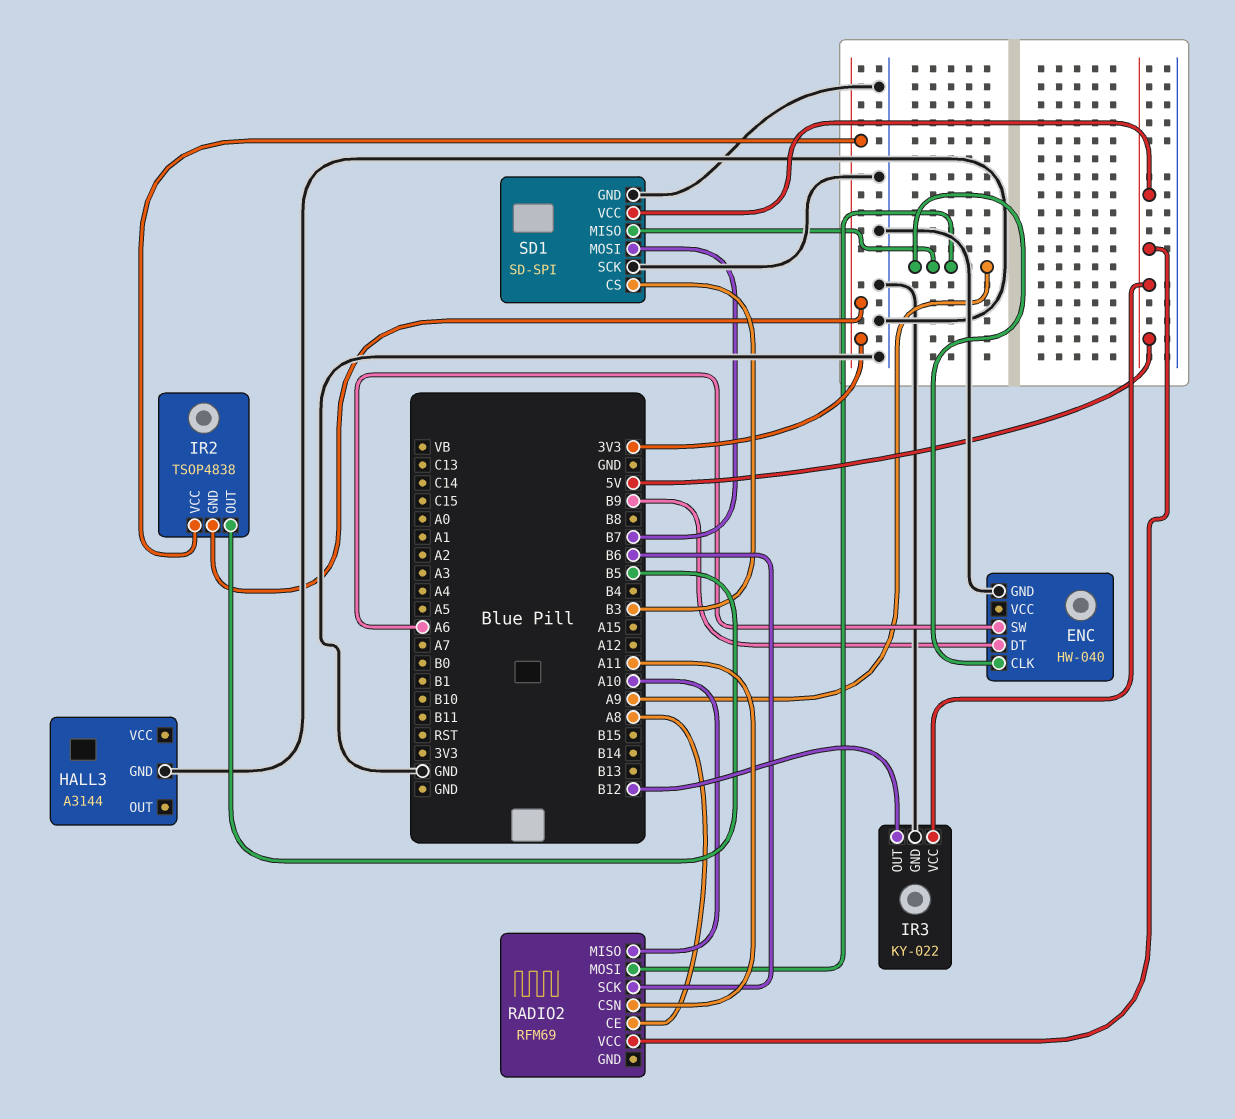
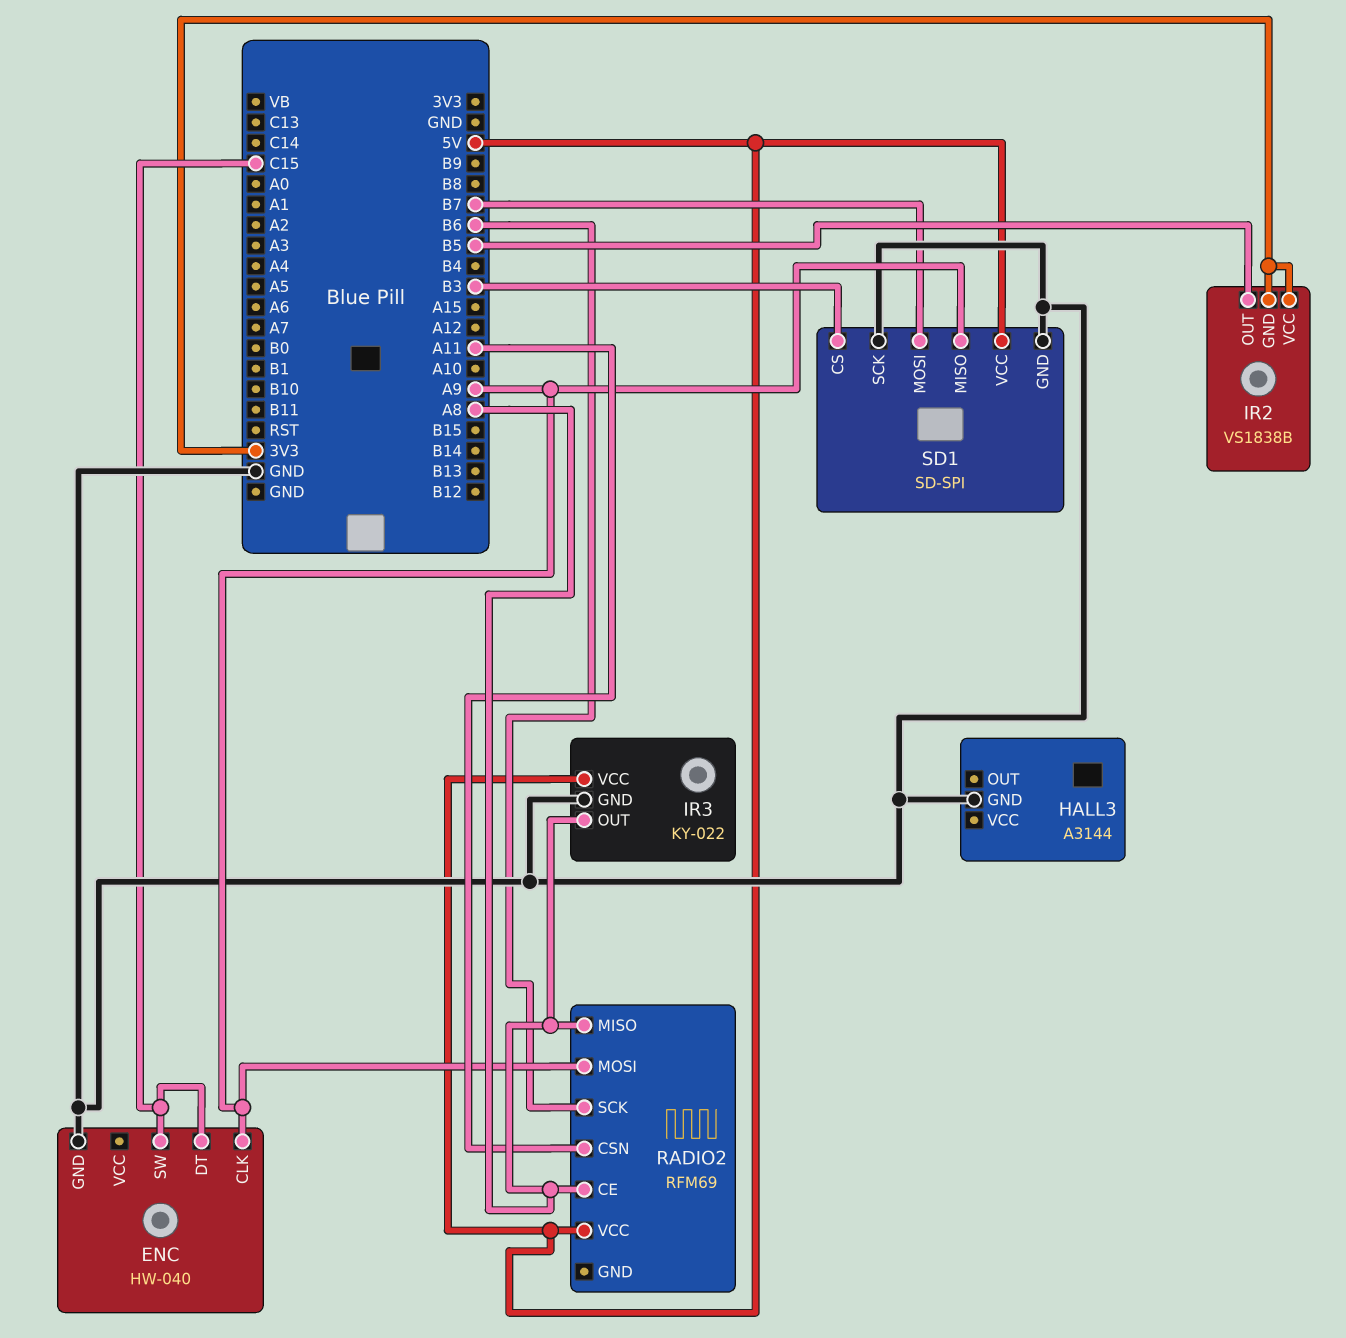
ENC pin DT: B9 -> C15
ENC pin SW: A6 -> C15
IR2: TSOP4838 -> VS1838B
IR3 pin OUT: B12 -> A8
RADIO2 pin MISO: A10 -> A8

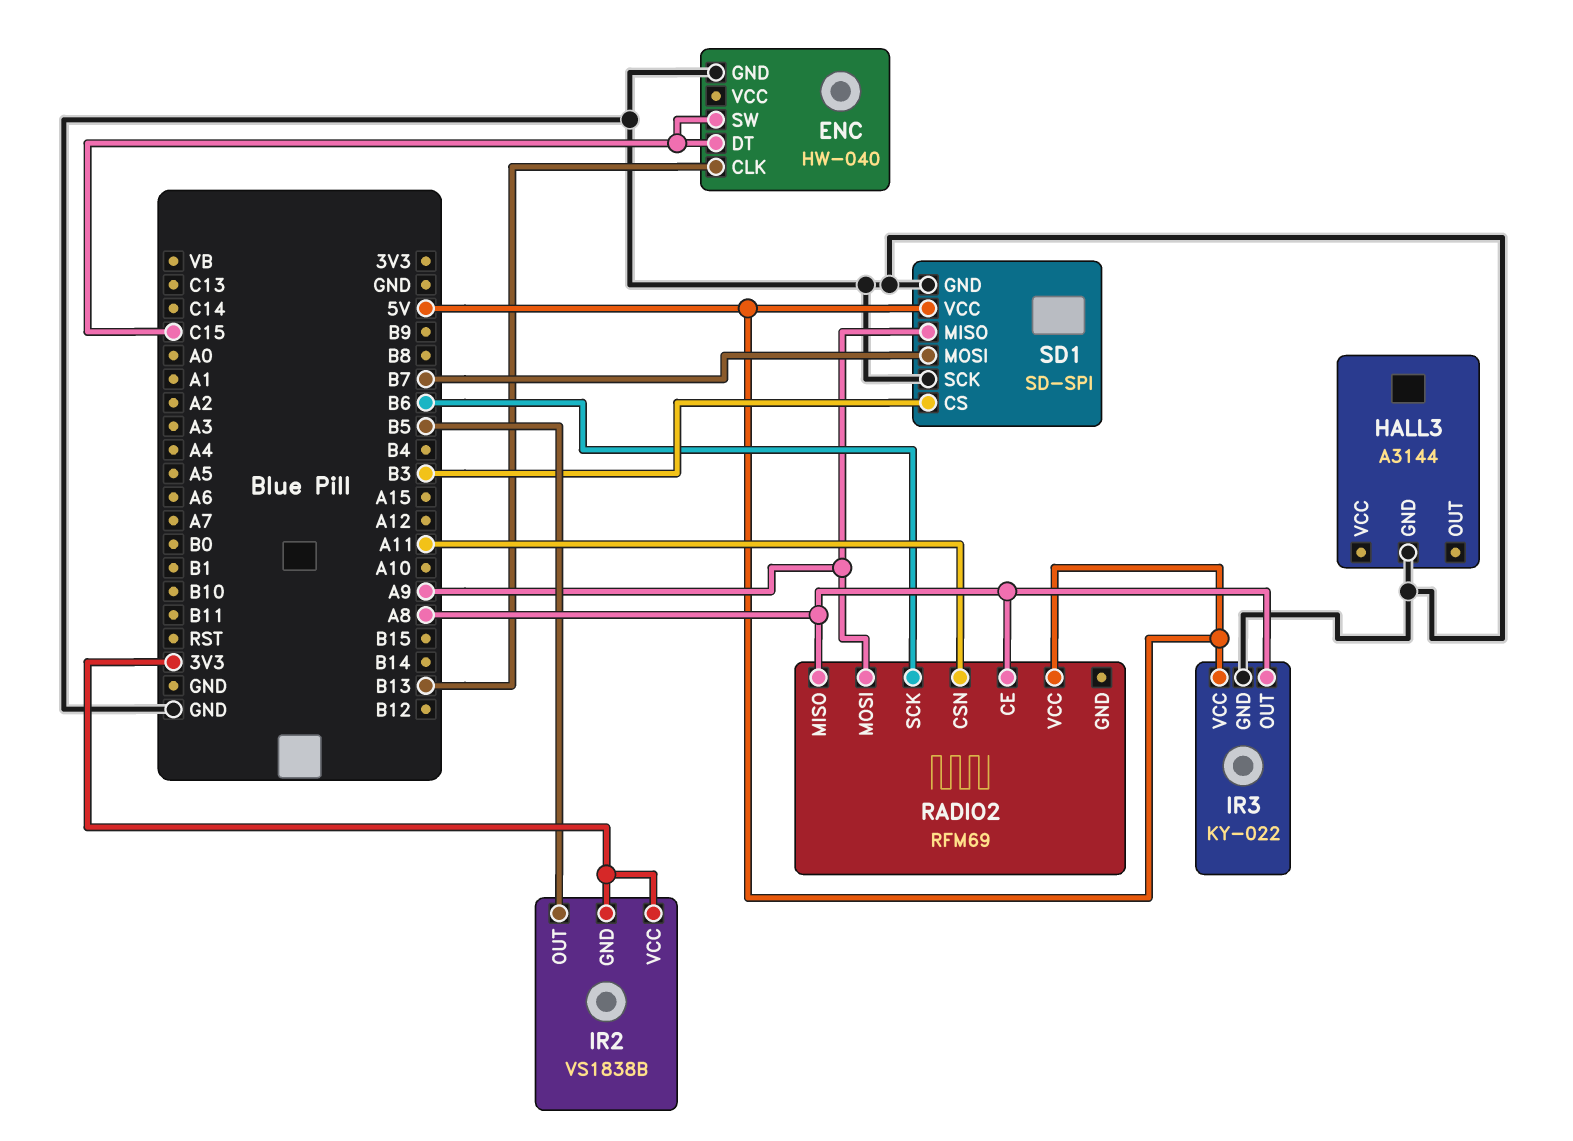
ENC pin CLK: A9 -> B13

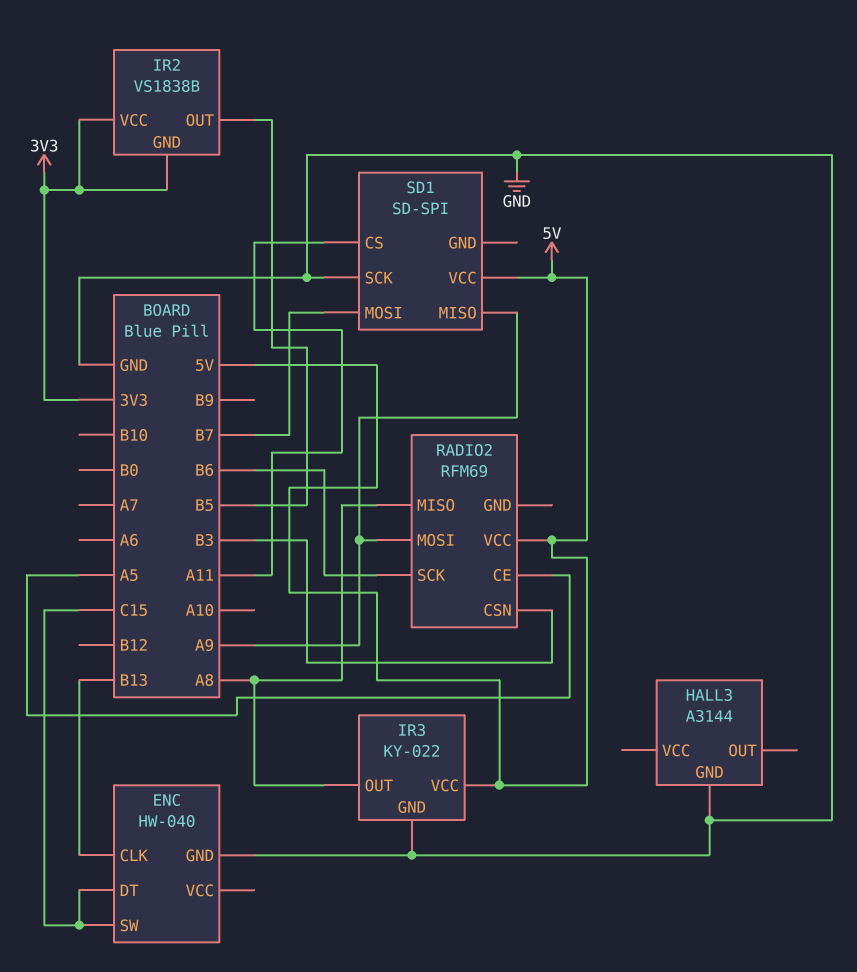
RADIO2 pin CE: A8 -> A5
RADIO2 pin CSN: A11 -> B3
SD1 pin CS: B3 -> A11
SD1 pin GND: GND -> none

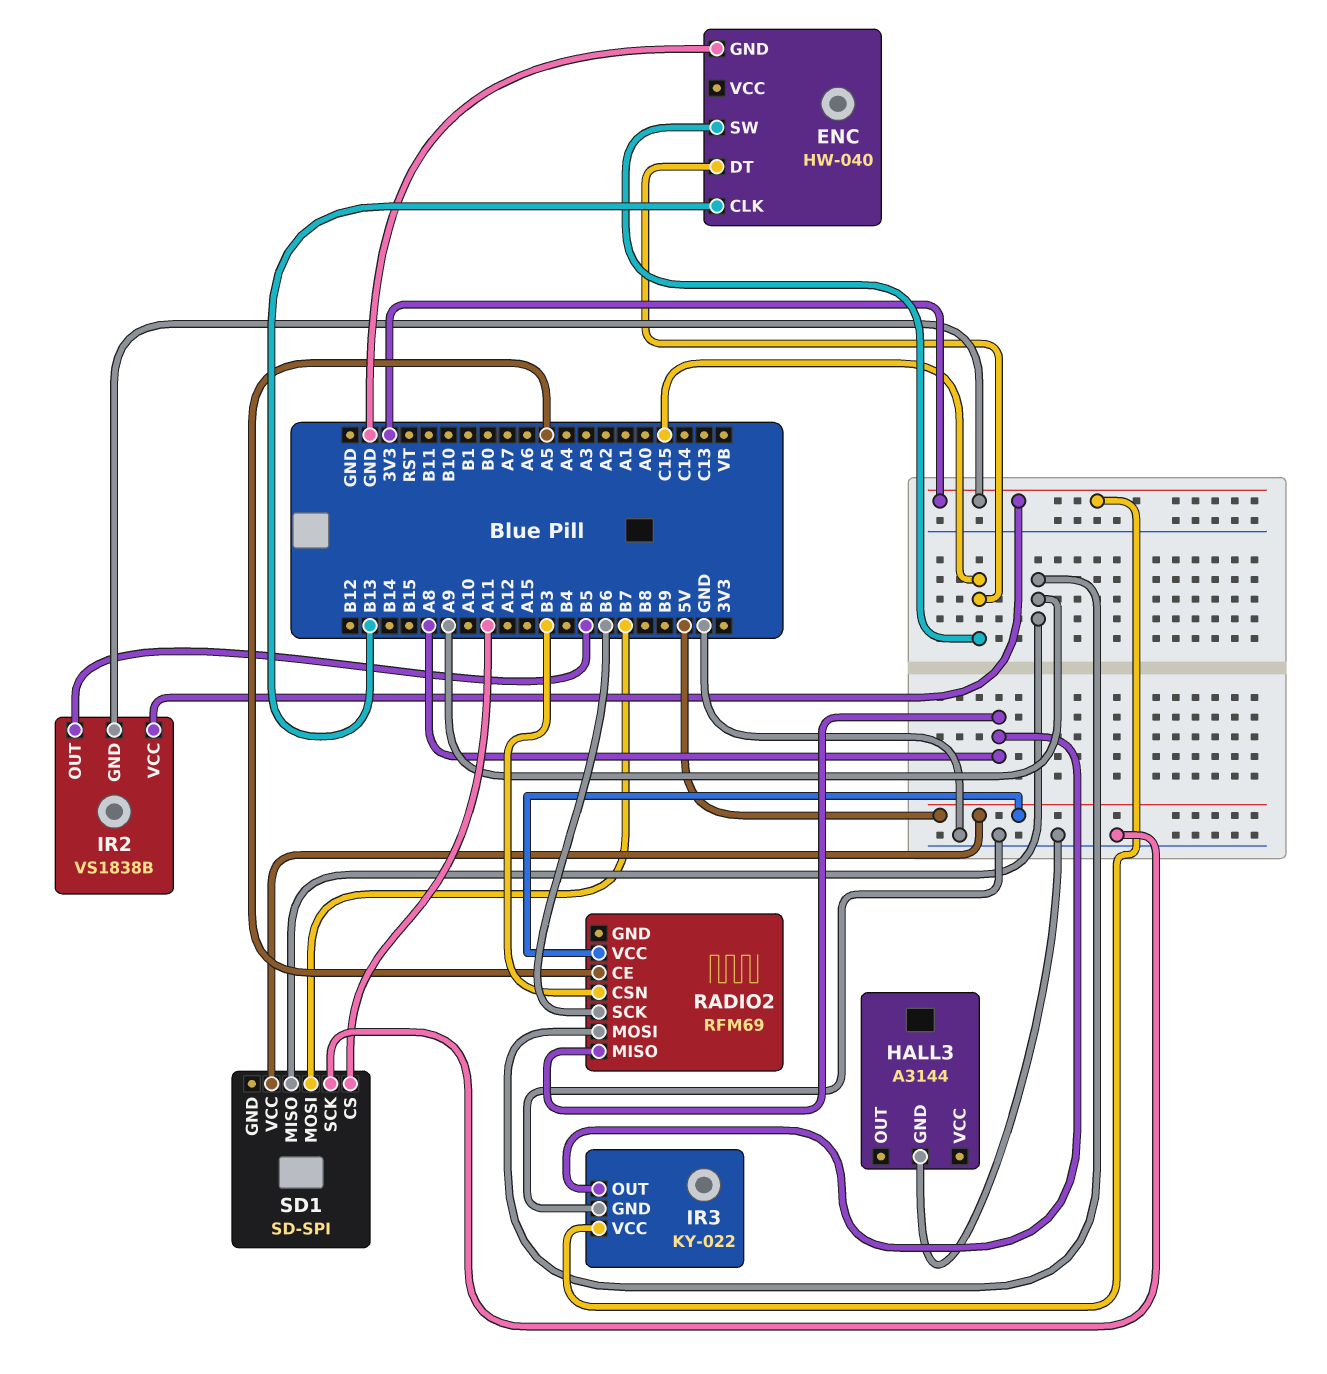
IR3 pin VCC: 5V -> 3V3

